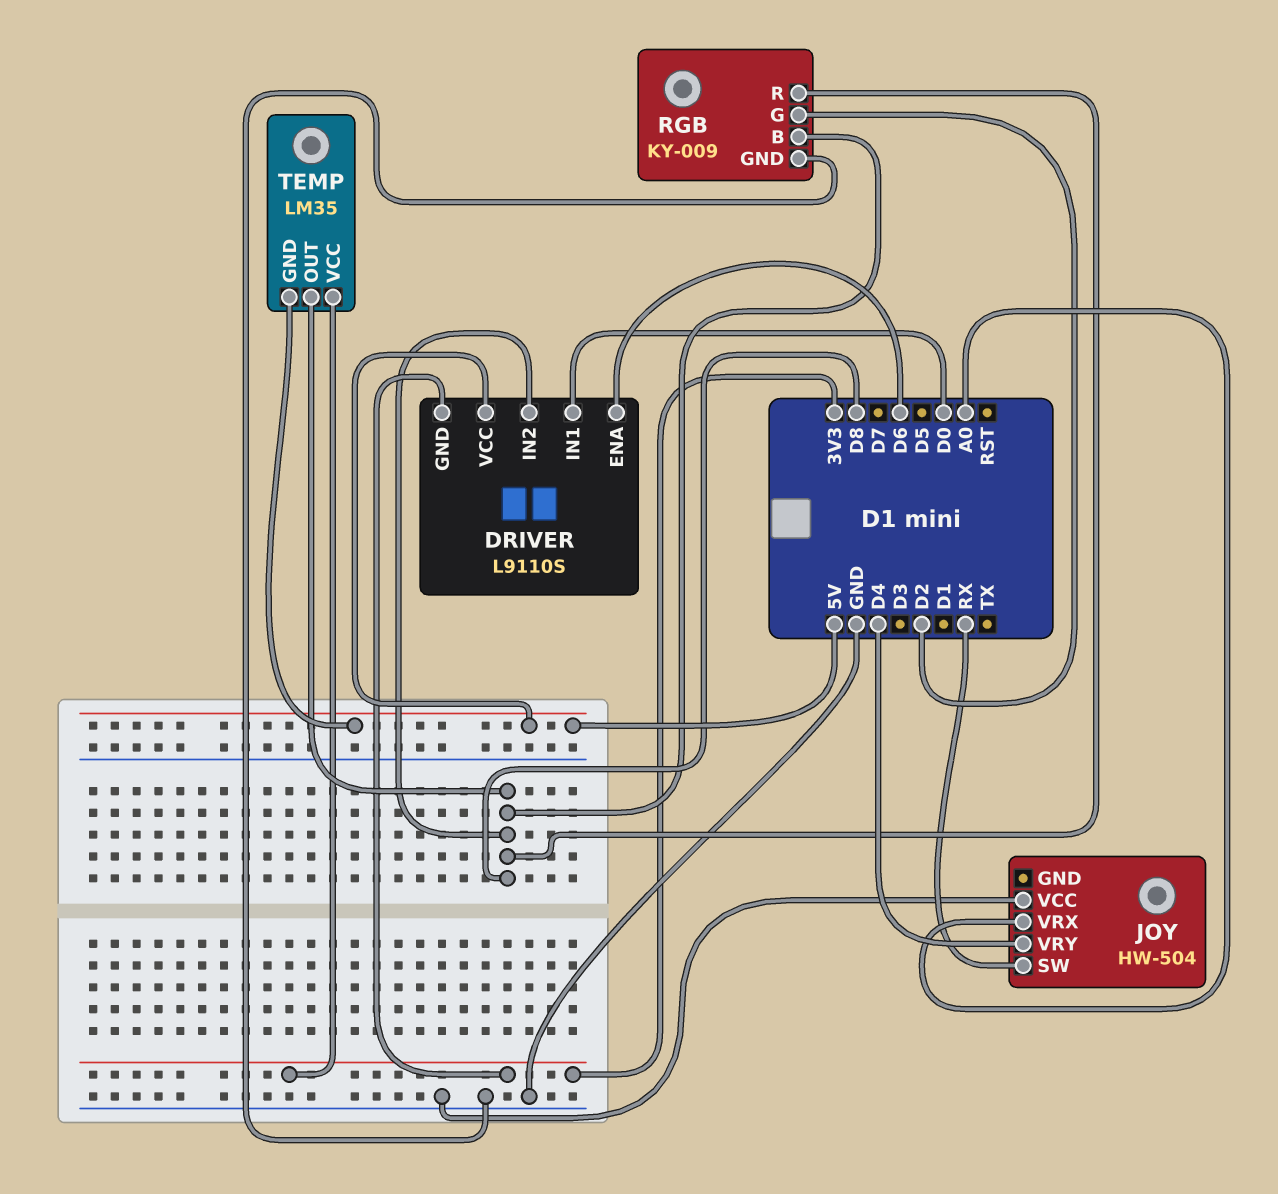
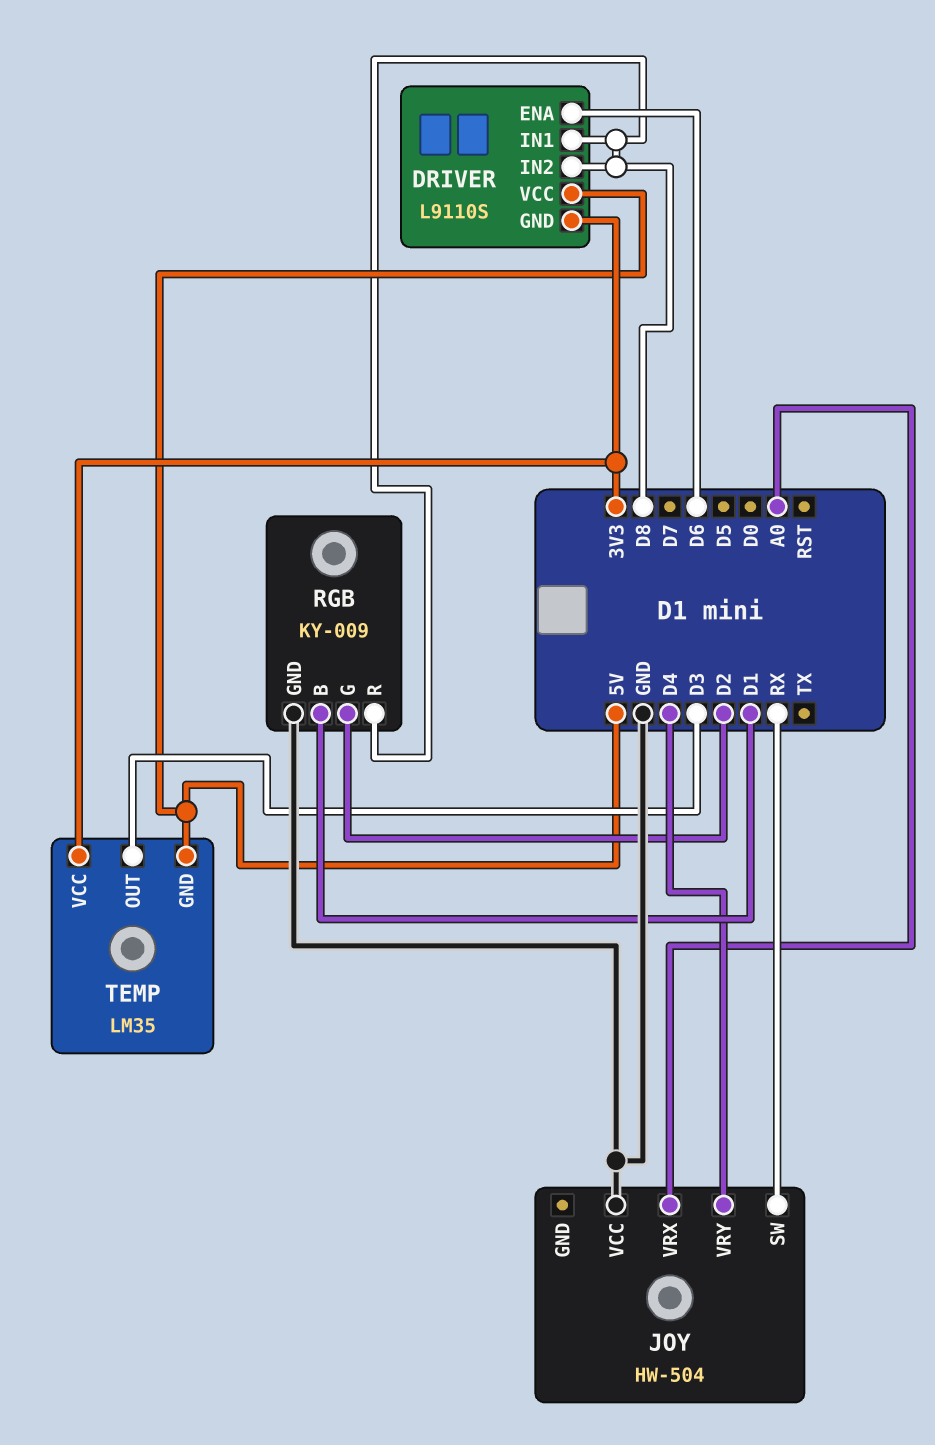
DRIVER pin IN1: D0 -> D8
RGB pin B: D8 -> D1
TEMP pin OUT: D8 -> D3

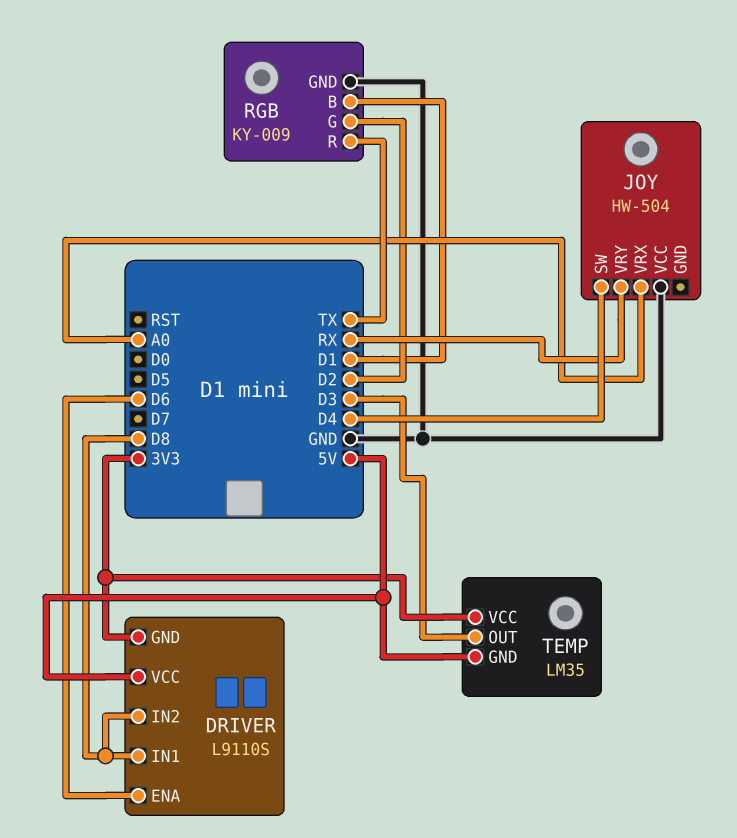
JOY pin SW: RX -> D4
JOY pin VRY: D4 -> RX
RGB pin R: D8 -> TX

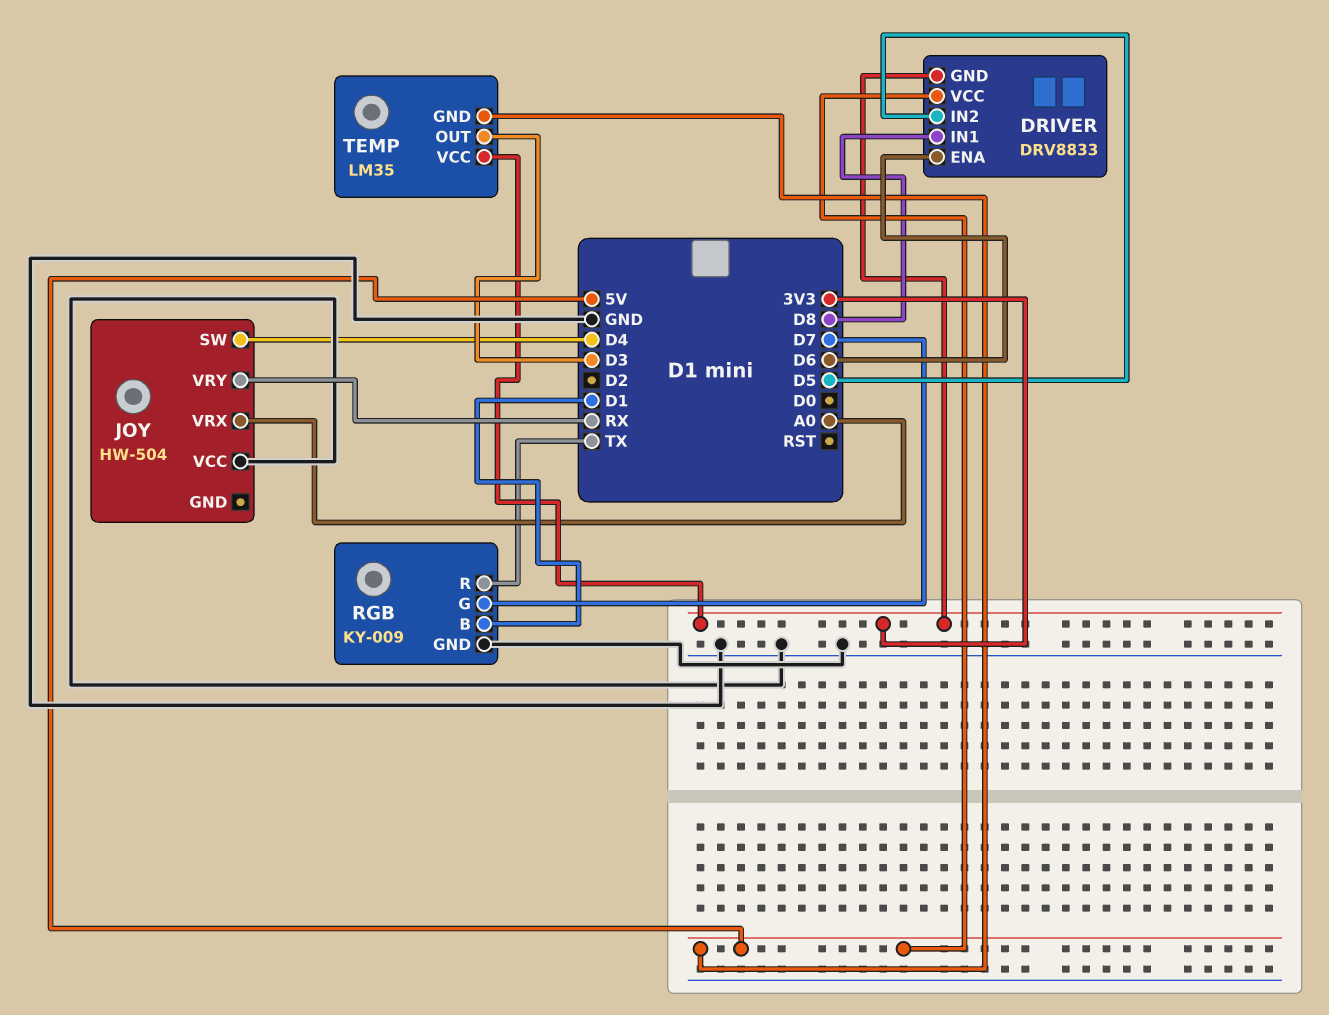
DRIVER: L9110S -> DRV8833
DRIVER pin IN2: D8 -> D5
RGB pin G: D2 -> D7

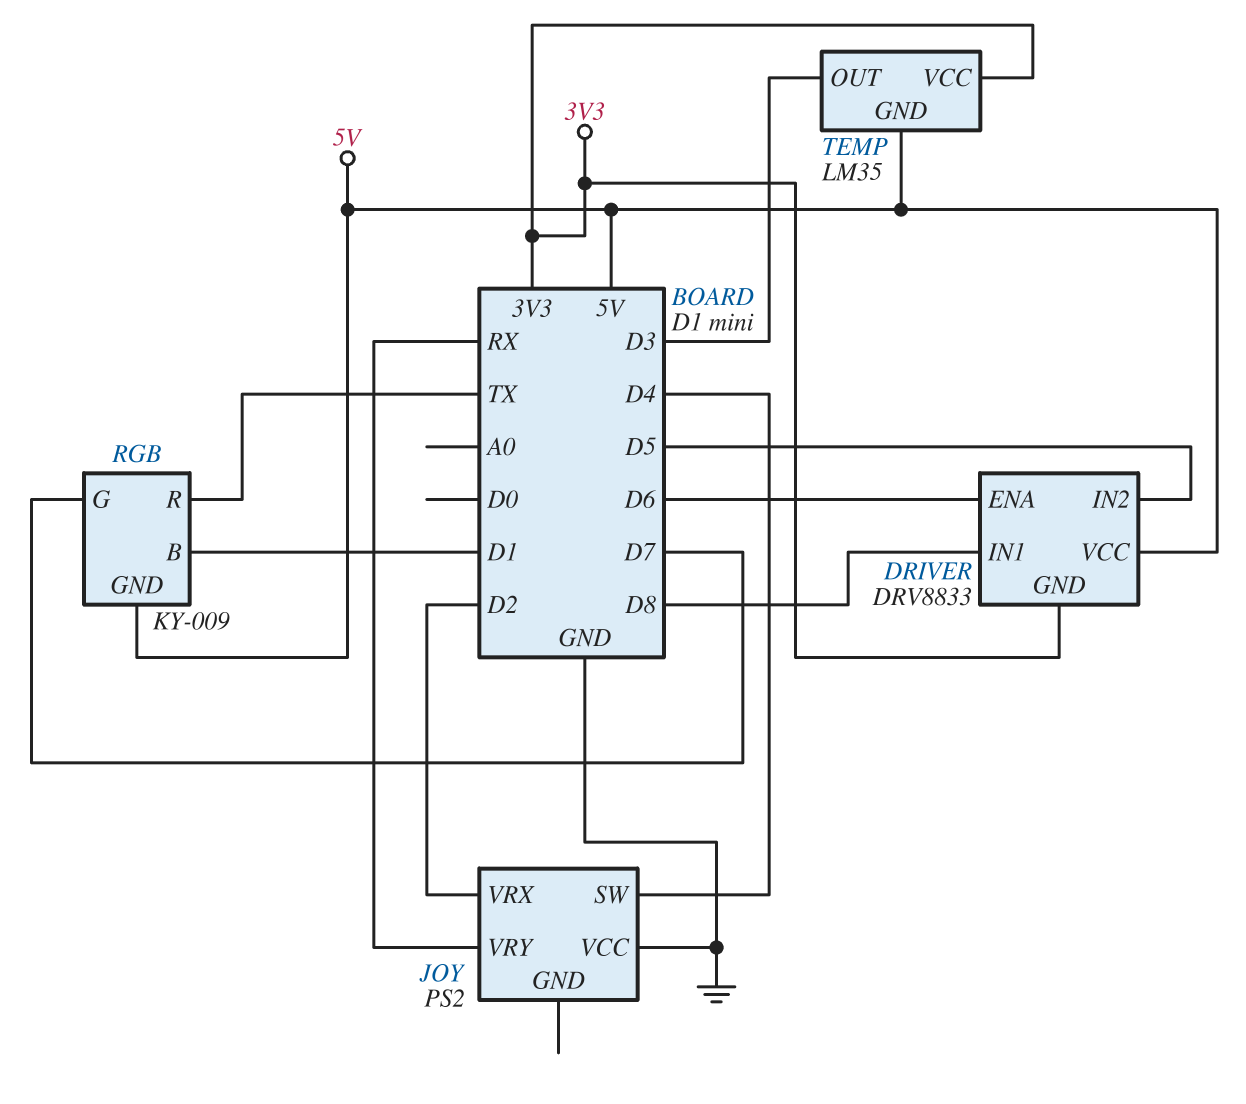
JOY: HW-504 -> PS2
JOY pin VRX: A0 -> D2
RGB pin GND: GND -> 5V

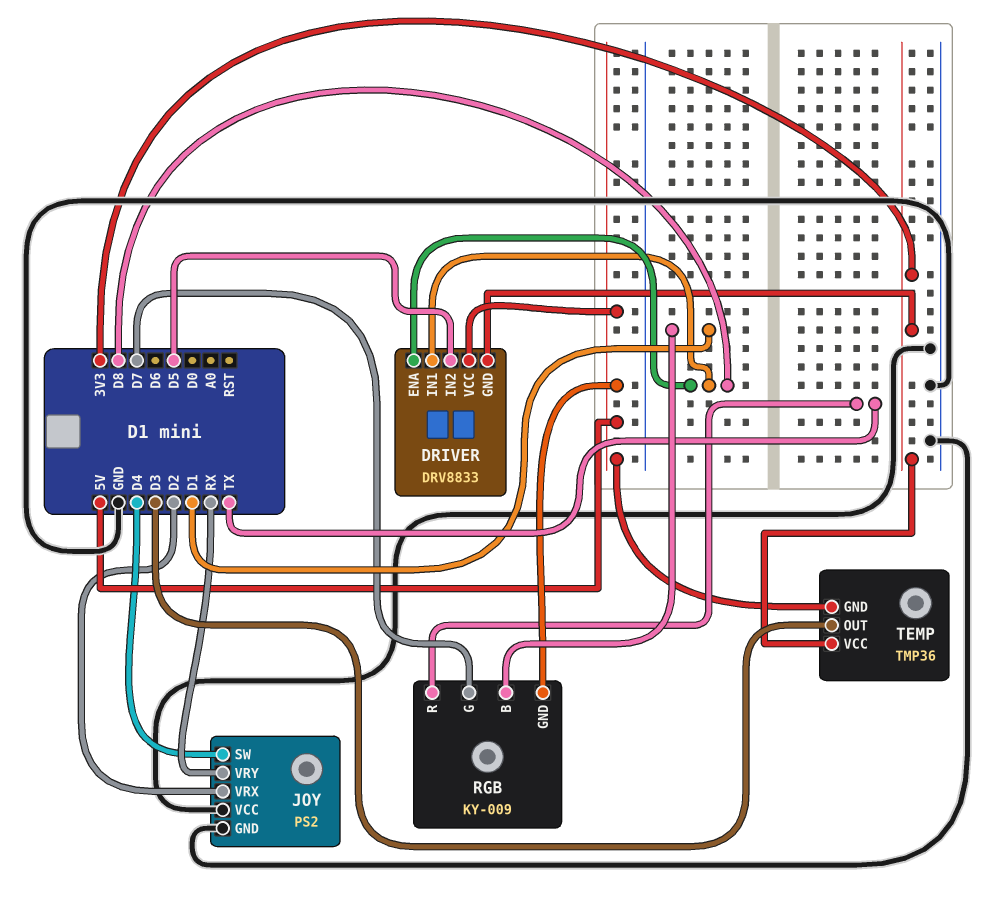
DRIVER pin ENA: D6 -> D8
JOY pin GND: none -> GND
TEMP: LM35 -> TMP36

